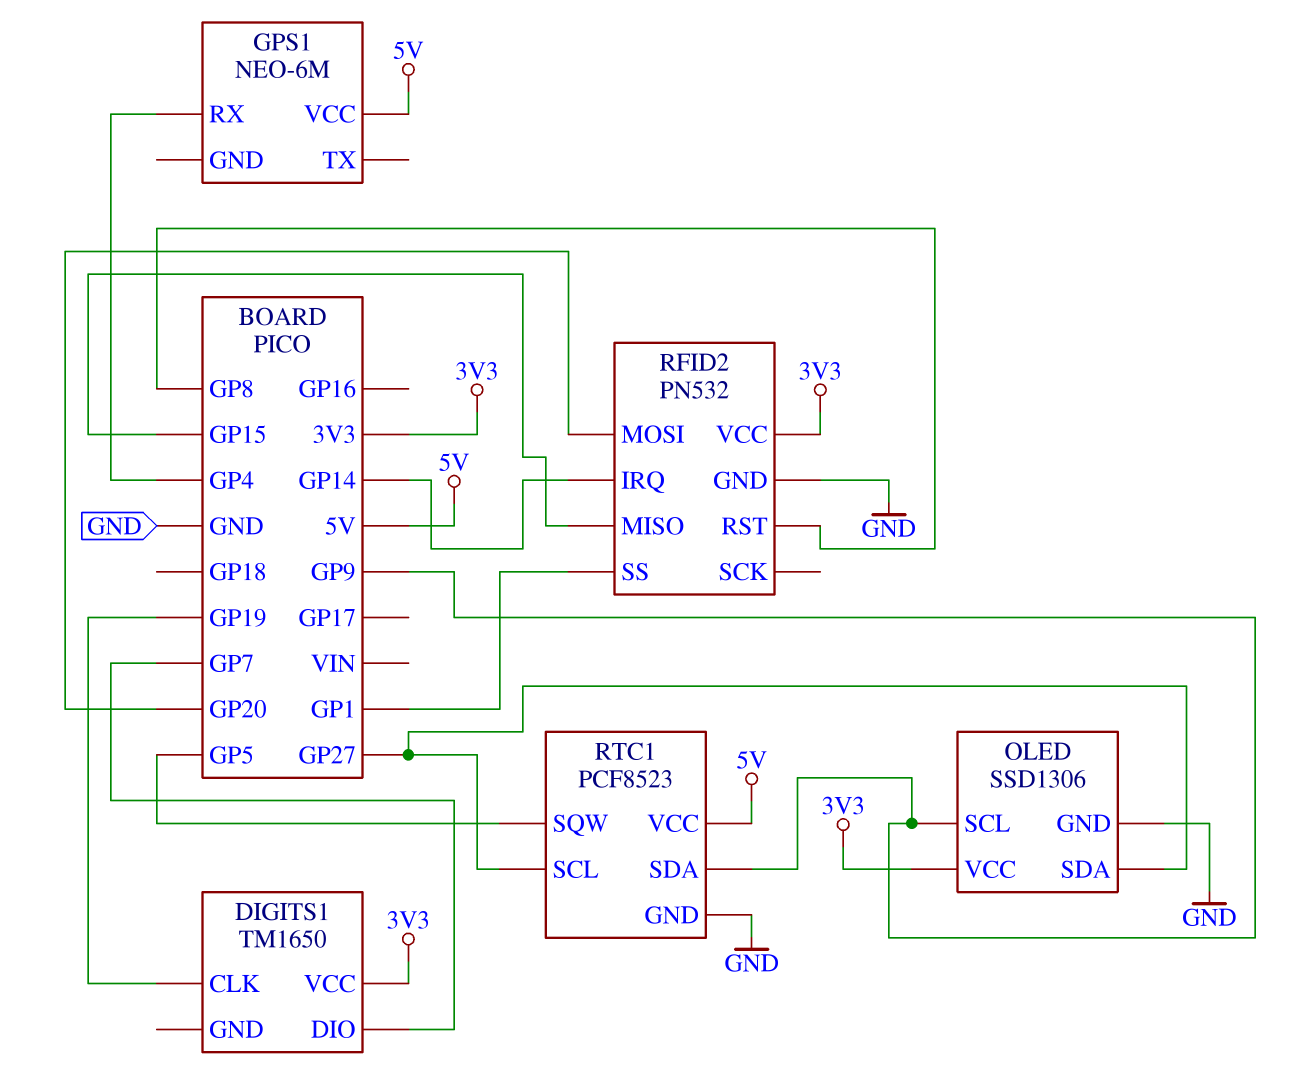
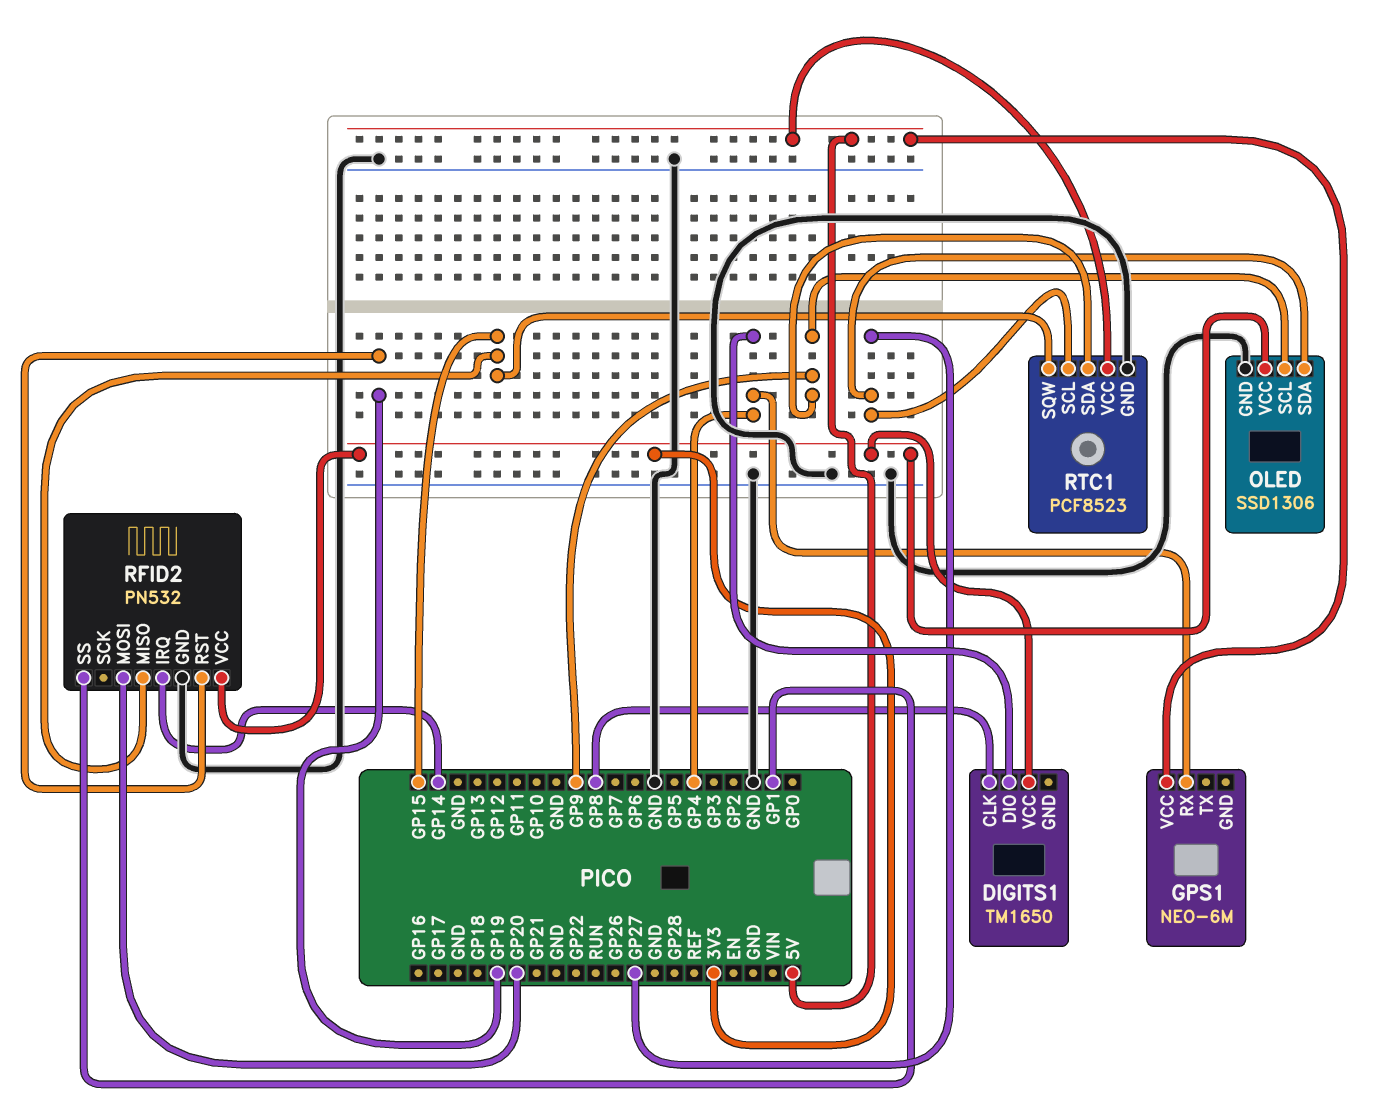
DIGITS1 pin CLK: GP19 -> GP8
DIGITS1 pin DIO: GP7 -> GP4
RFID2 pin RST: GP8 -> GP19
RTC1 pin SQW: GP5 -> GP15

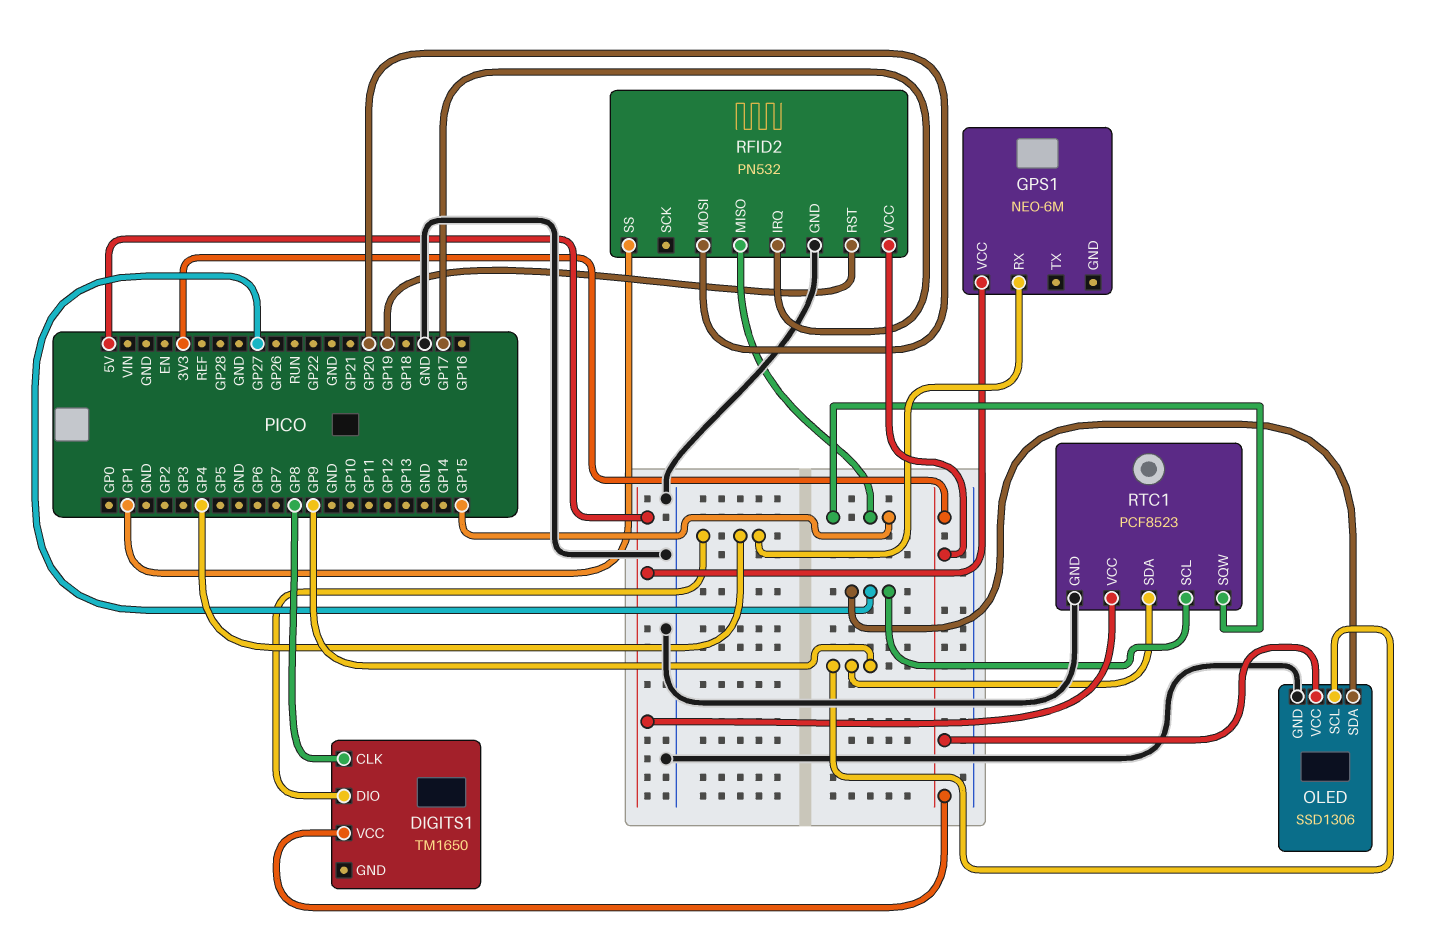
RFID2 pin IRQ: GP14 -> GP17

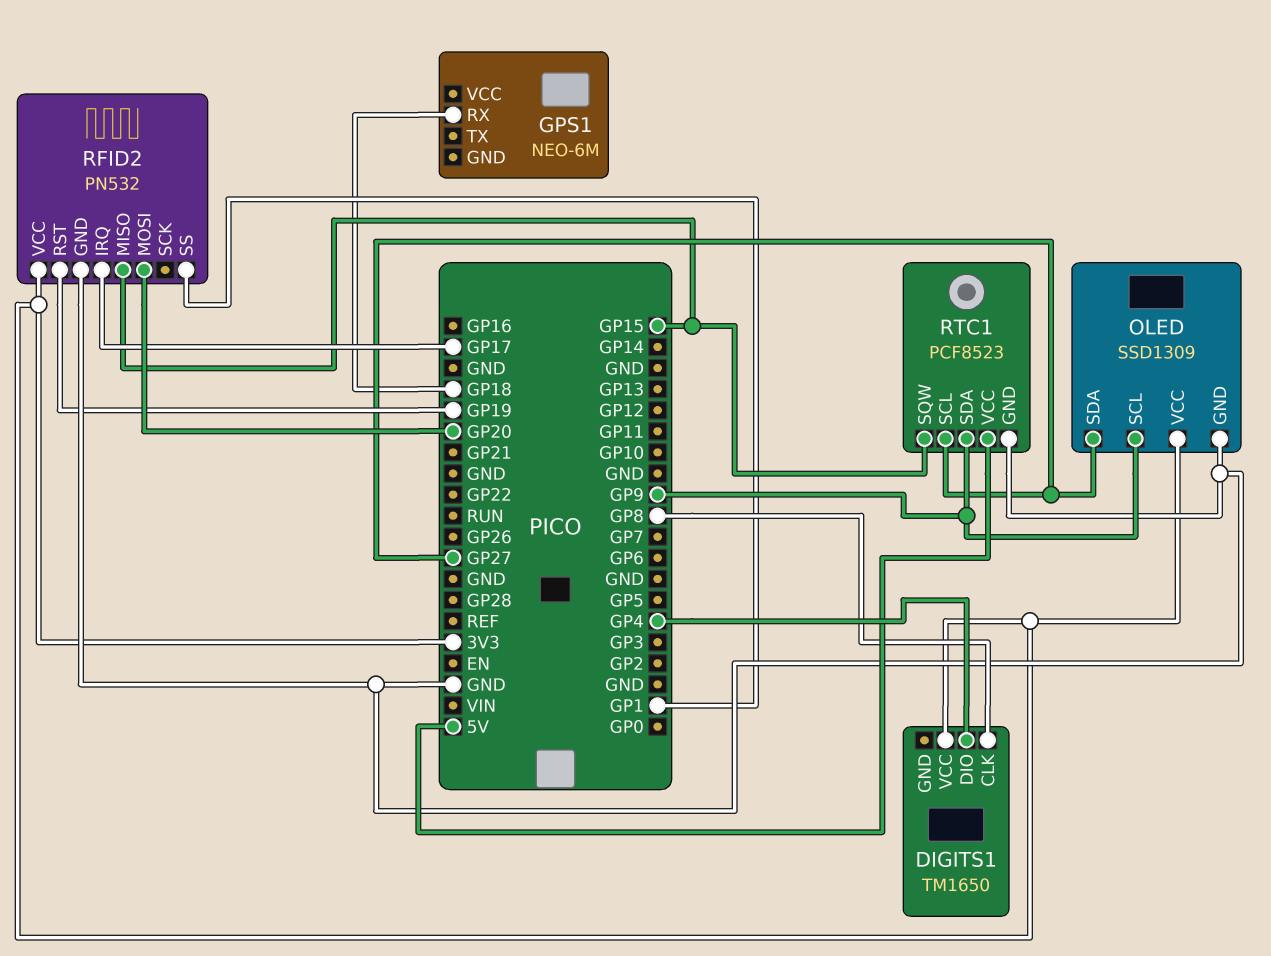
GPS1 pin RX: GP4 -> GP18
GPS1 pin VCC: 5V -> none
OLED: SSD1306 -> SSD1309

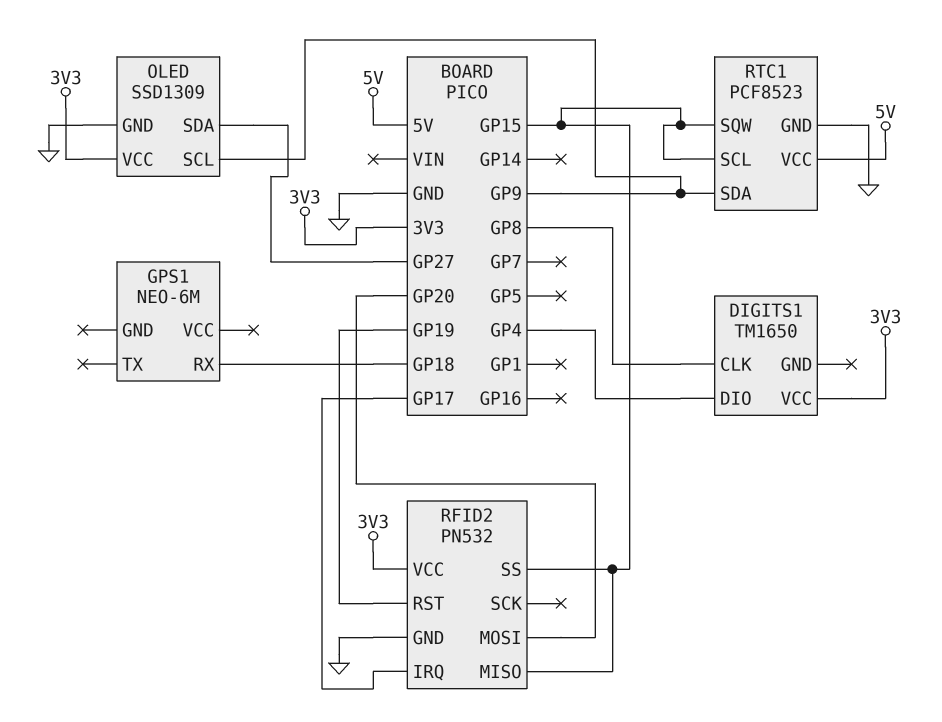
RFID2 pin SS: GP1 -> GP15
RTC1 pin SCL: GP27 -> GP15

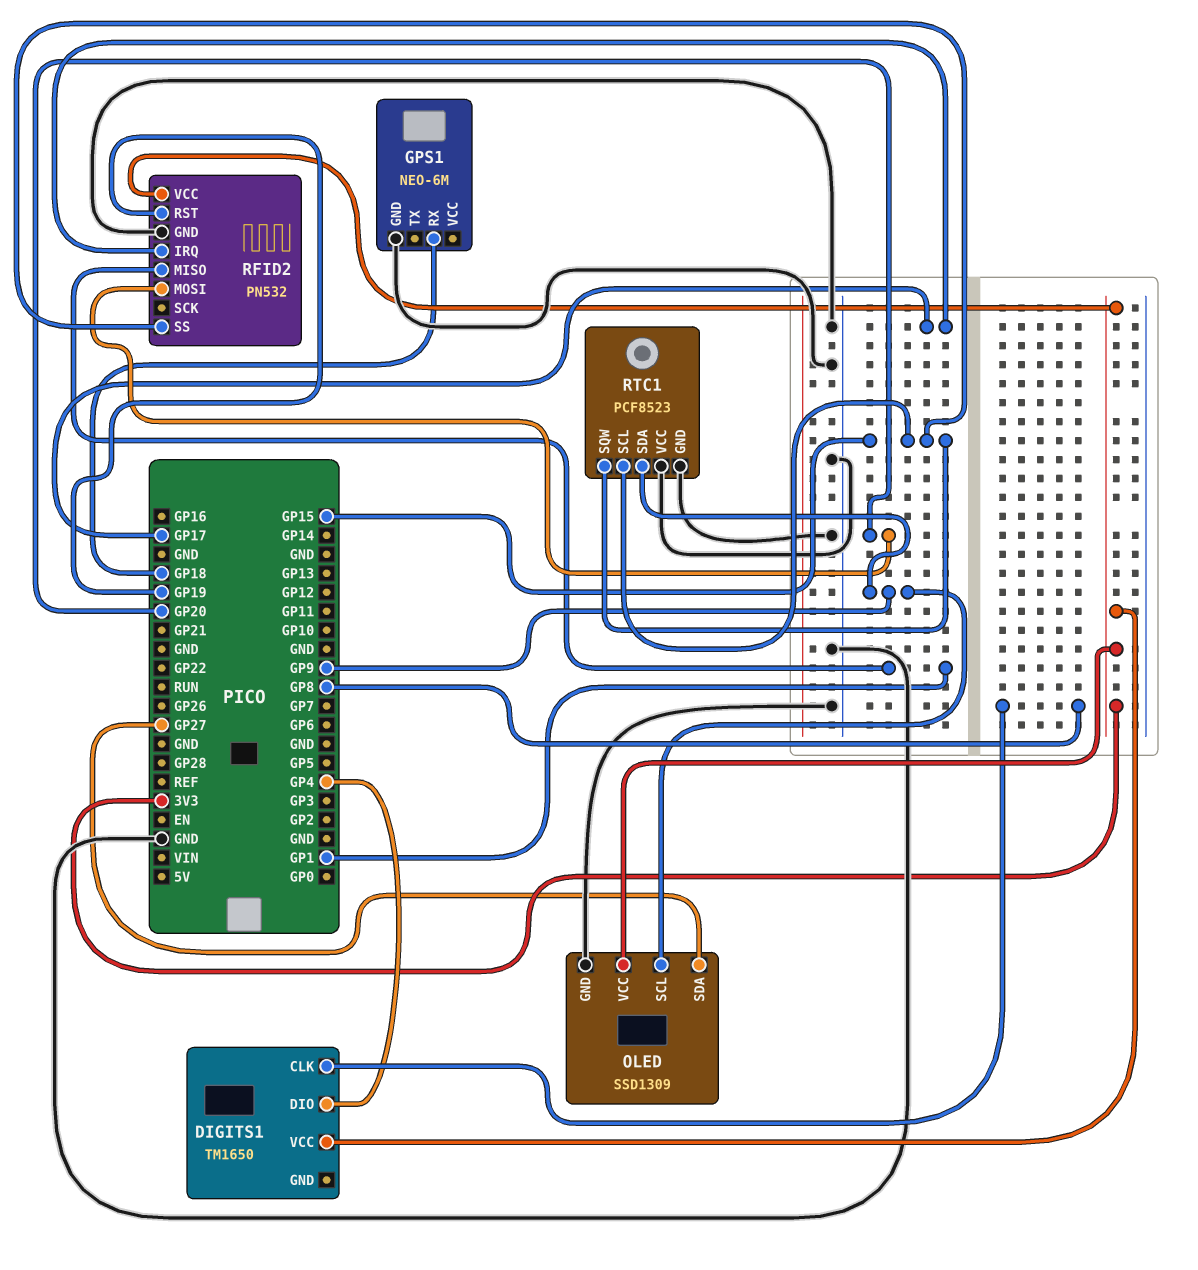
GPS1 pin GND: none -> GND
RFID2 pin MISO: GP15 -> GP1
RTC1 pin VCC: 5V -> GND

